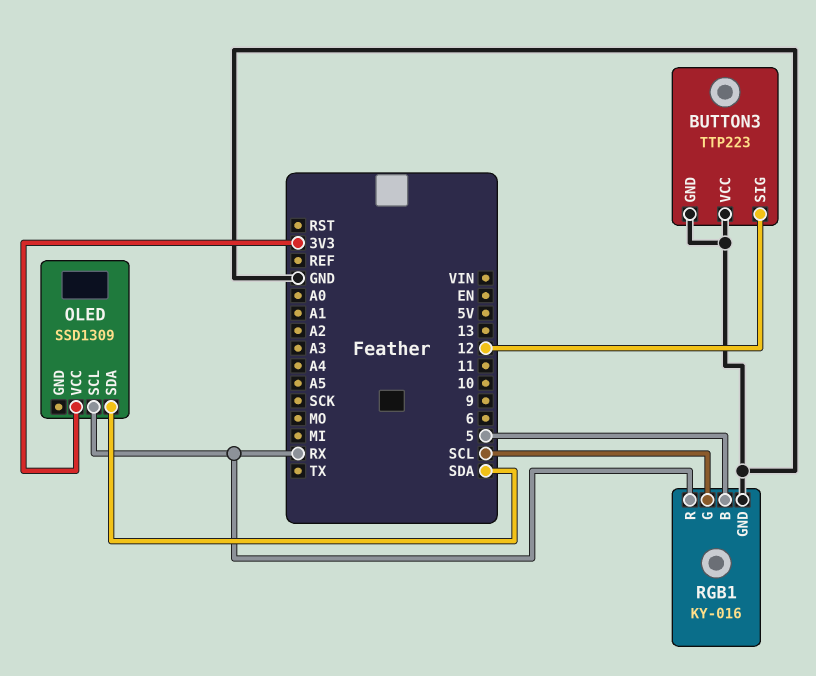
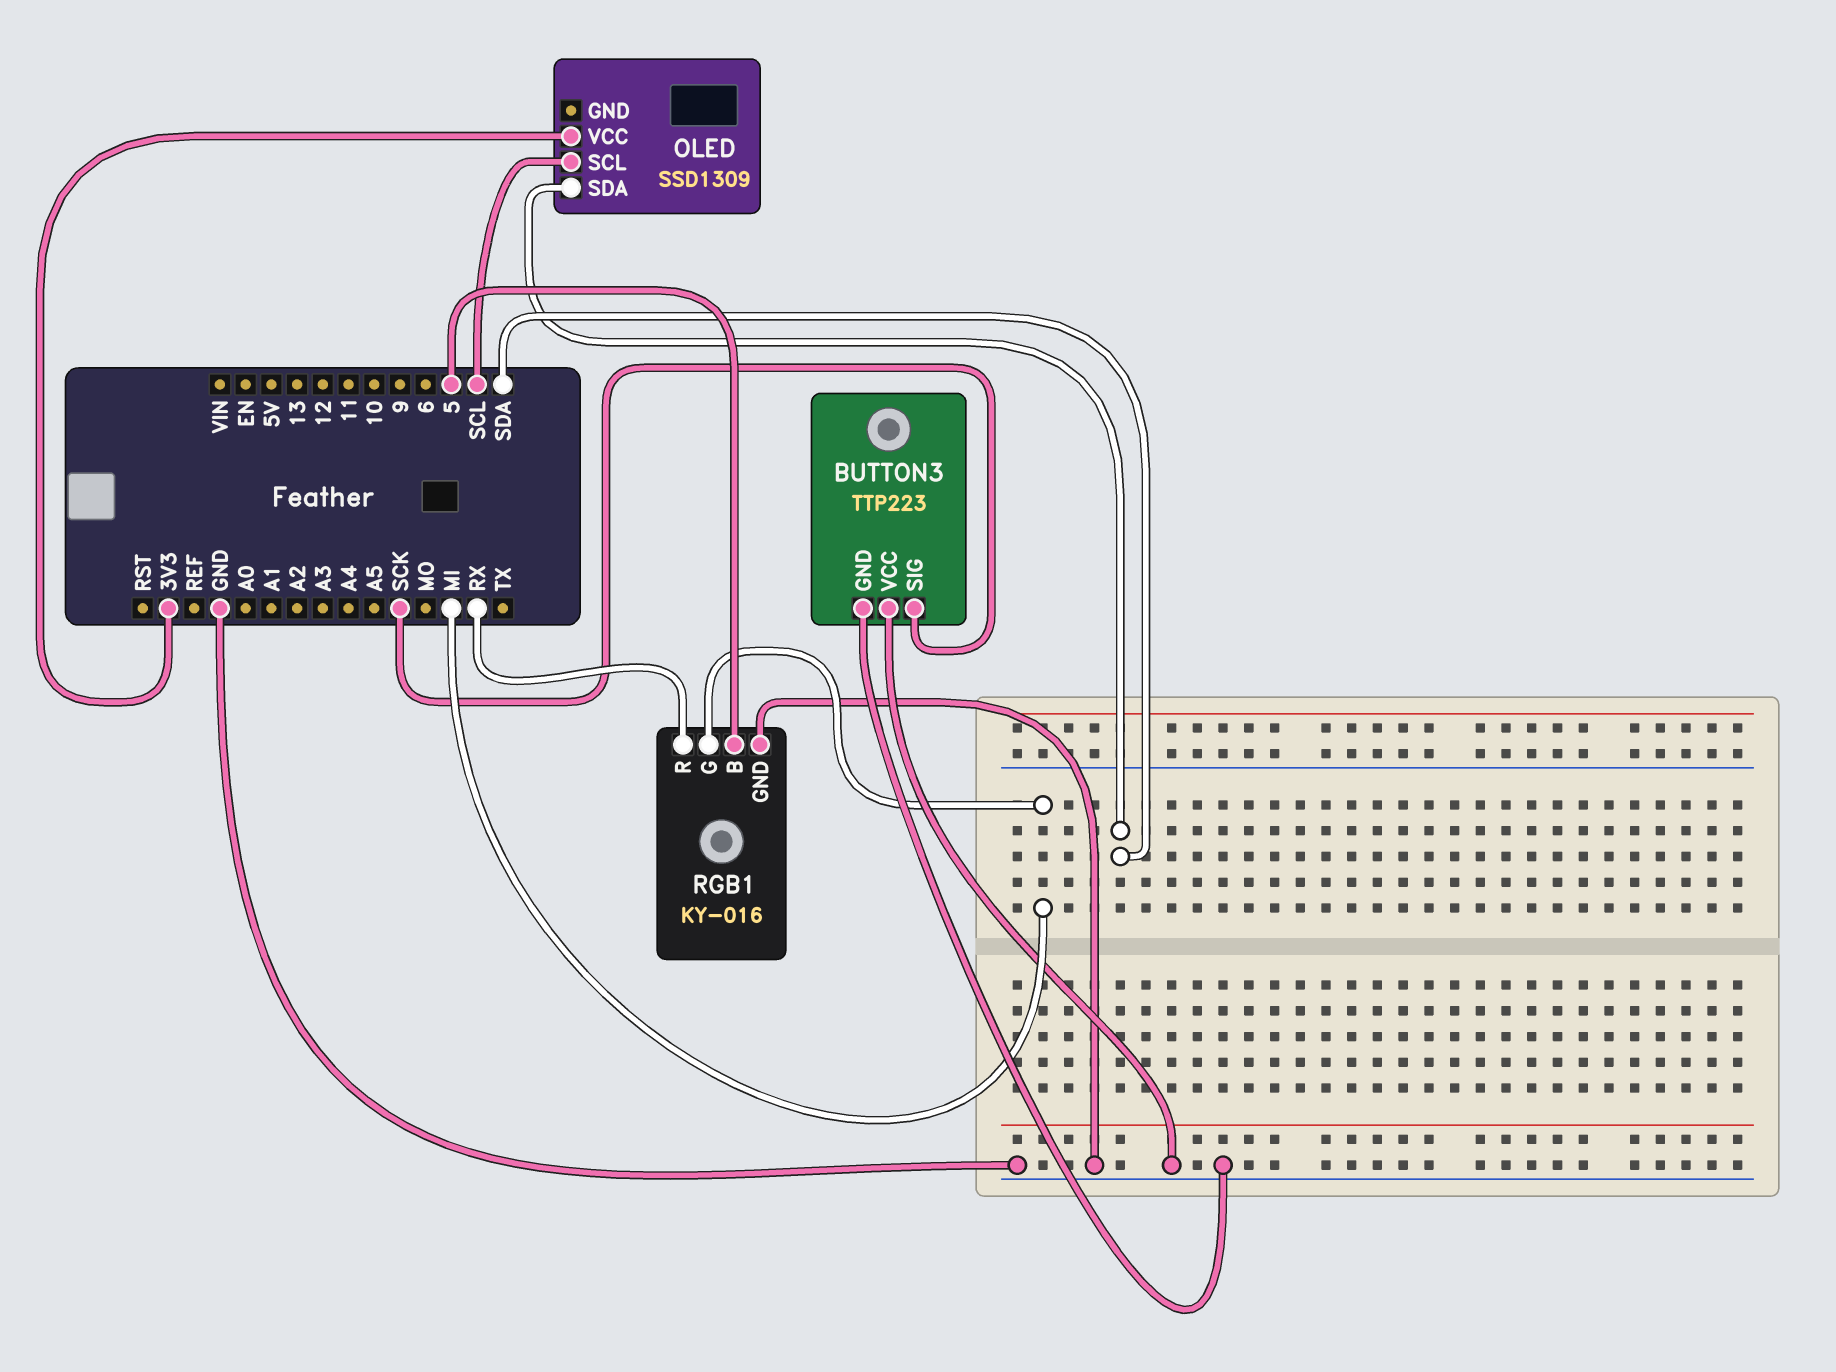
BUTTON3 pin SIG: 12 -> SCK
OLED pin SCL: RX -> SCL
RGB1 pin G: SCL -> MI

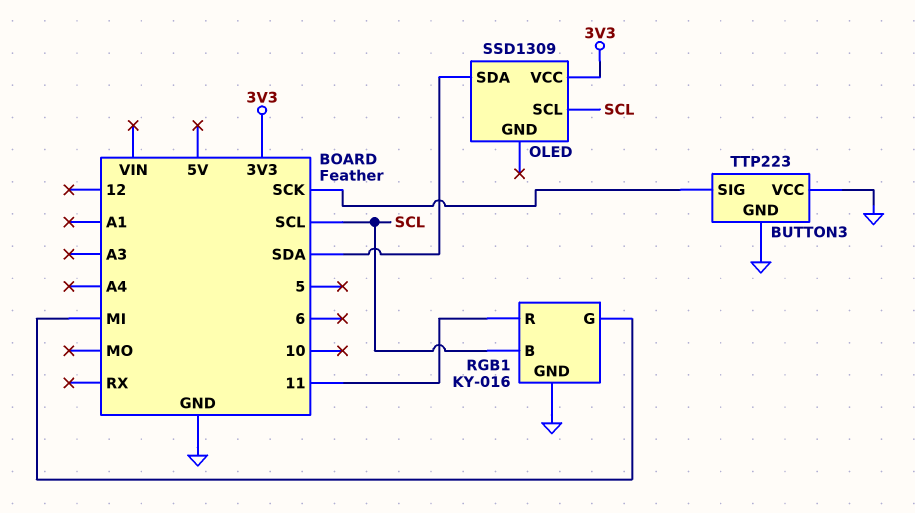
RGB1 pin B: 5 -> SCL
RGB1 pin R: RX -> 11

